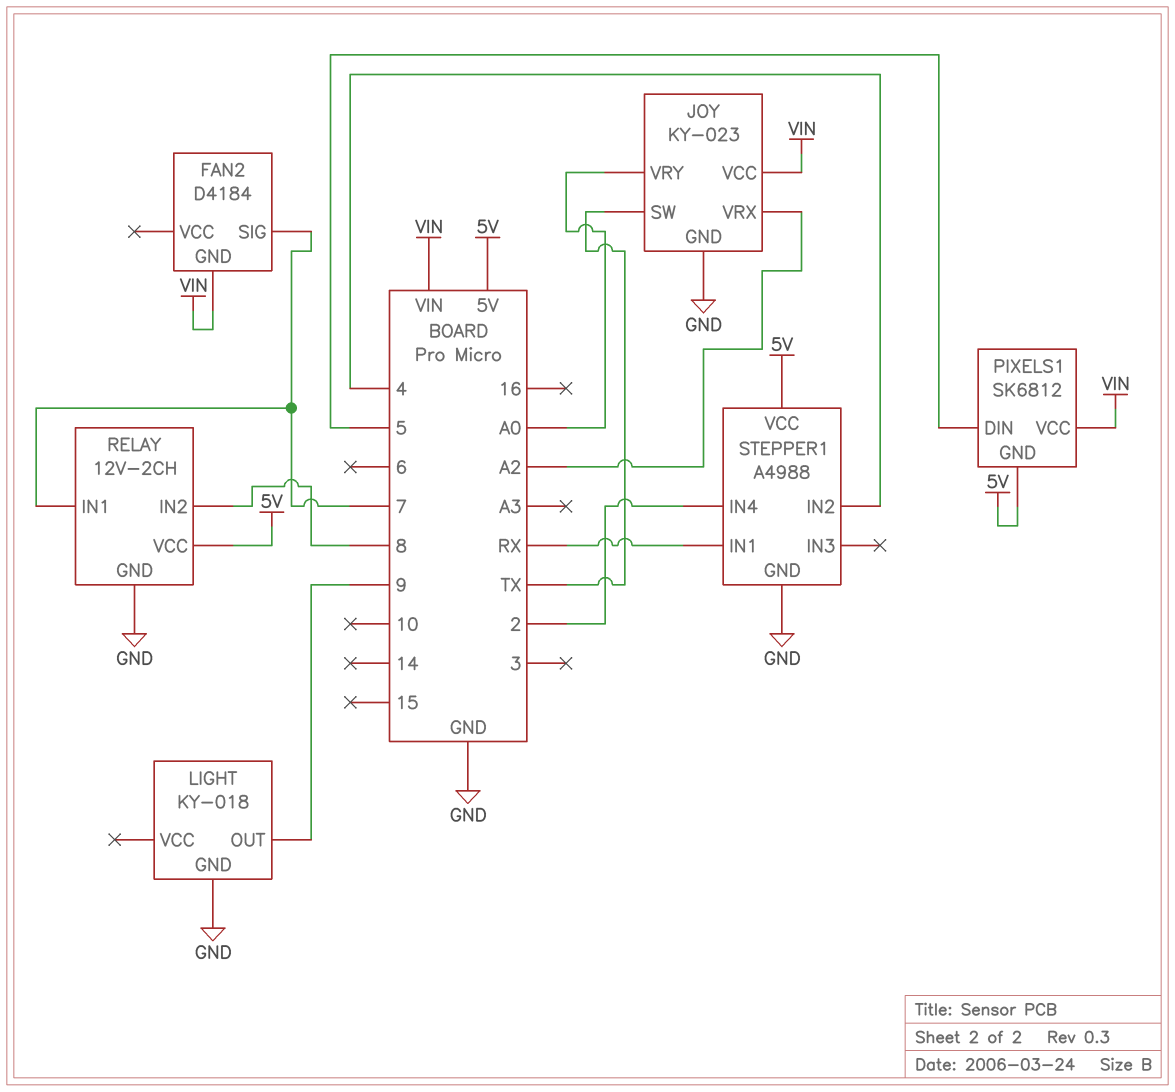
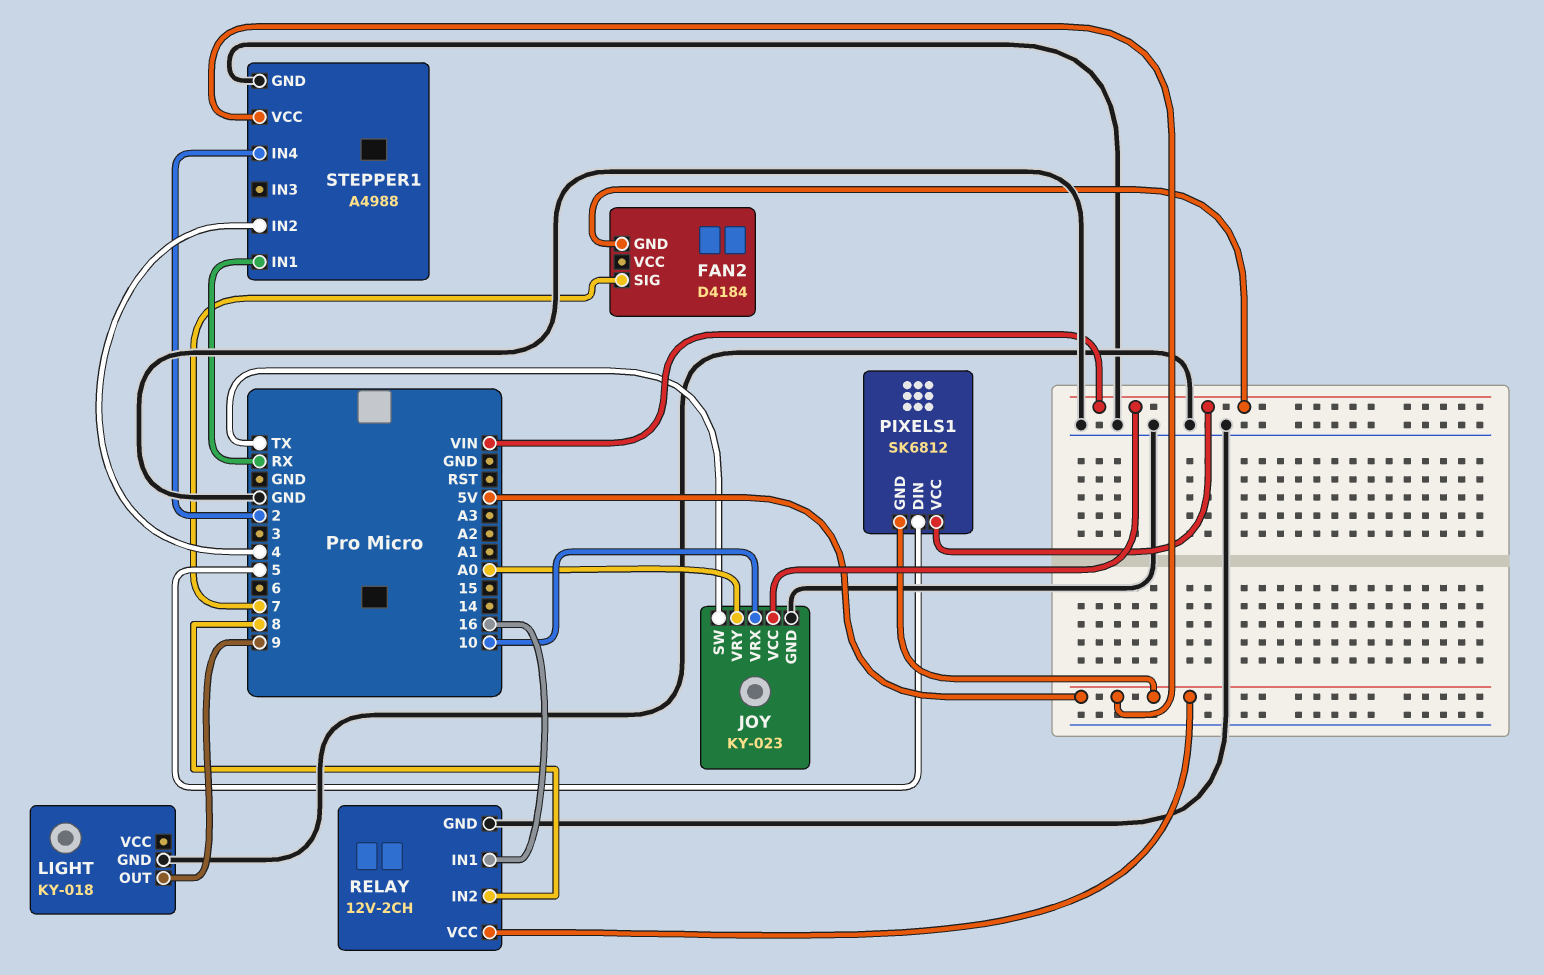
JOY pin VRX: A2 -> 10
RELAY pin IN1: 7 -> 16

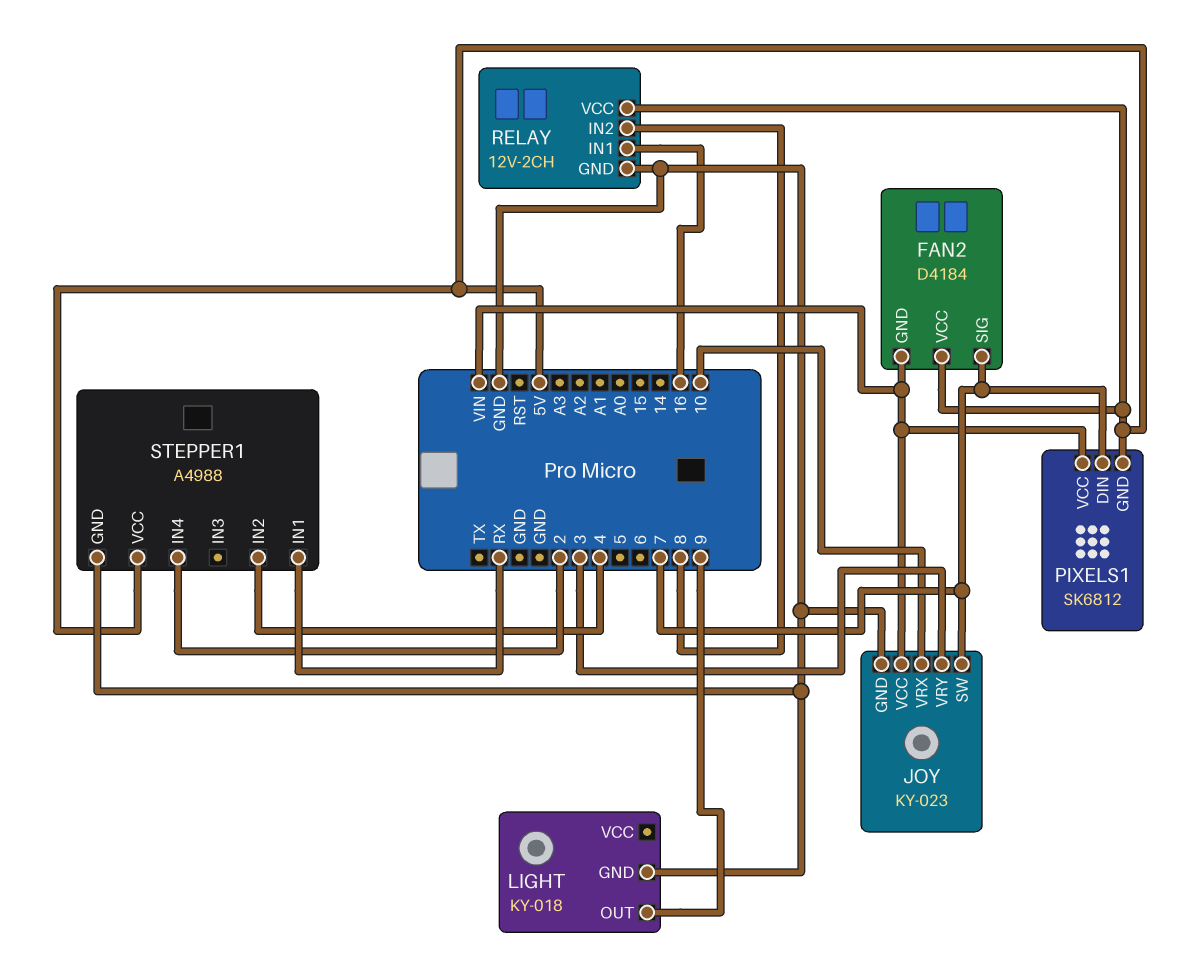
FAN2 pin VCC: none -> 5V
JOY pin SW: TX -> 7
JOY pin VRY: A0 -> 3
PIXELS1 pin DIN: 5 -> 7

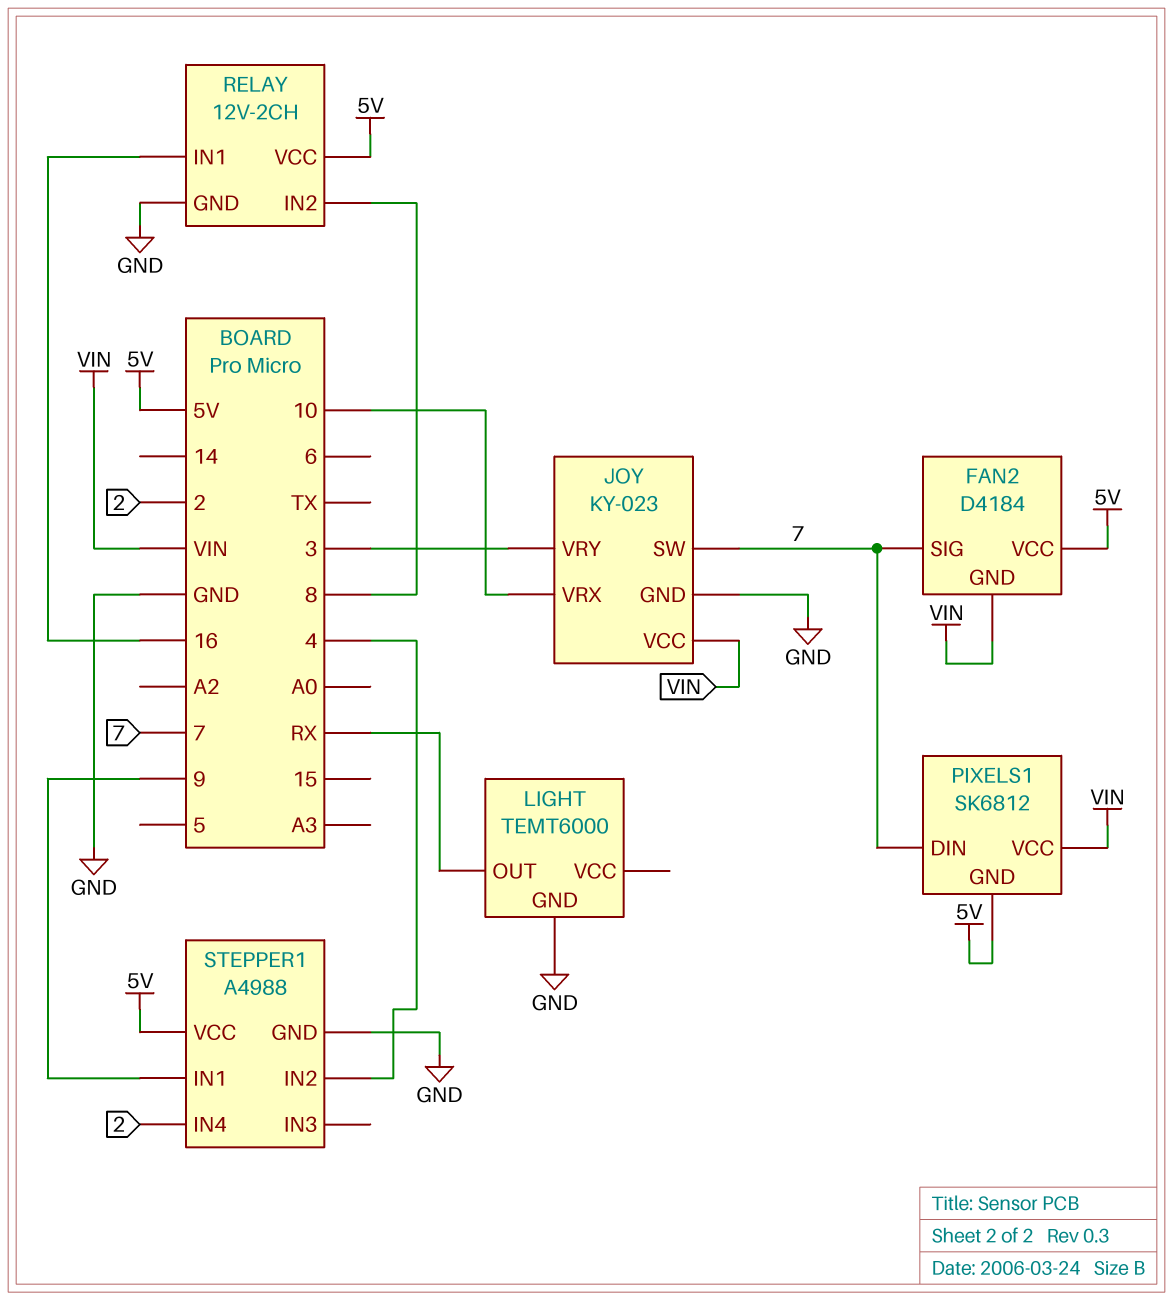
LIGHT: KY-018 -> TEMT6000
LIGHT pin OUT: 9 -> RX
STEPPER1 pin IN1: RX -> 9

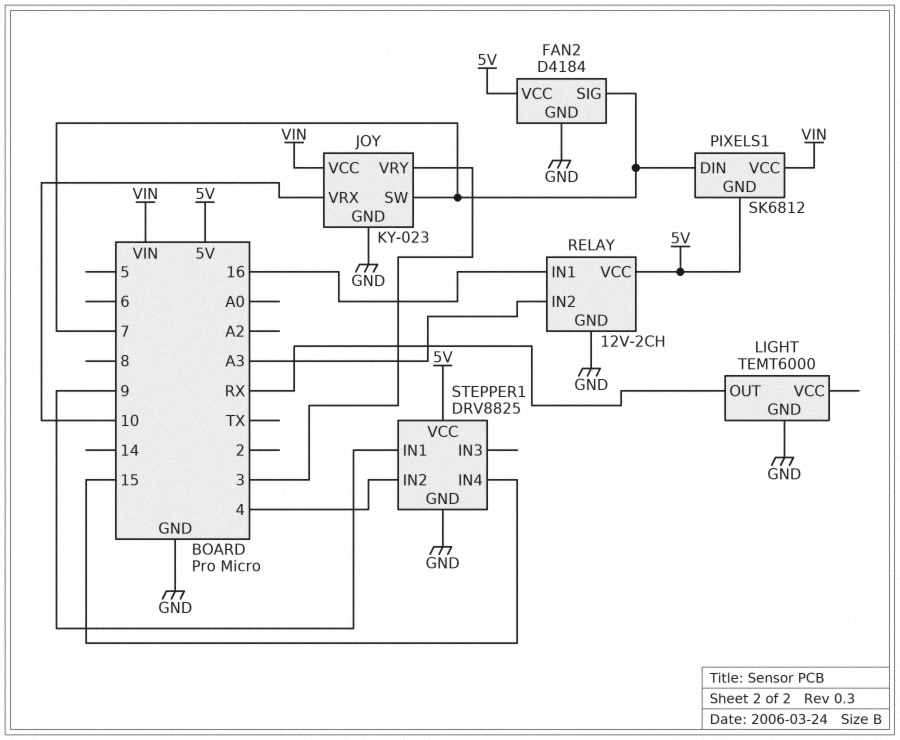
FAN2 pin GND: VIN -> GND
RELAY pin IN2: 8 -> A3
STEPPER1: A4988 -> DRV8825
STEPPER1 pin IN4: 2 -> 15

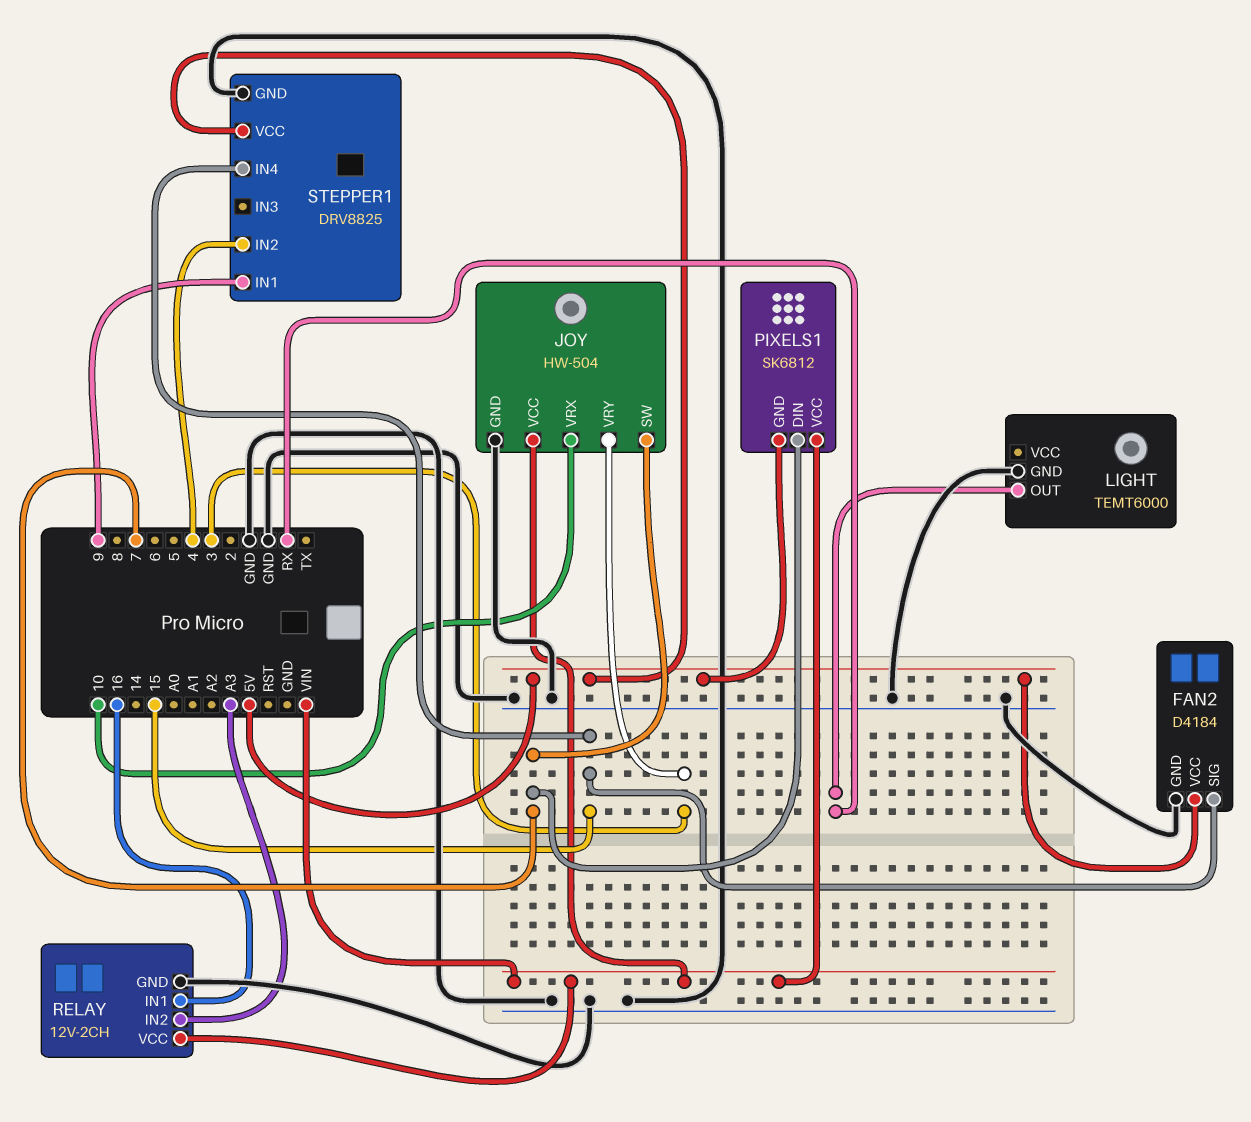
FAN2 pin SIG: 7 -> 15
JOY: KY-023 -> HW-504
RELAY pin VCC: 5V -> VIN

